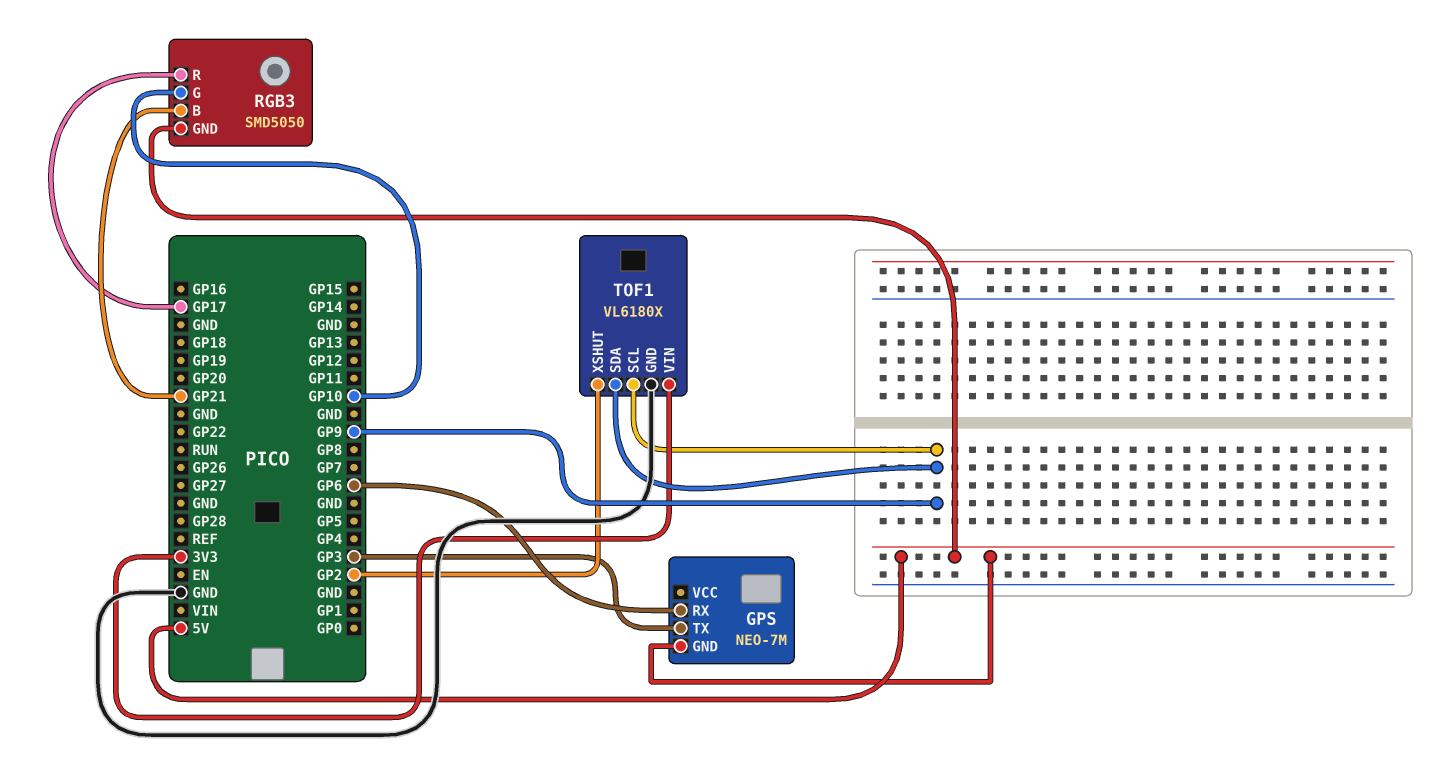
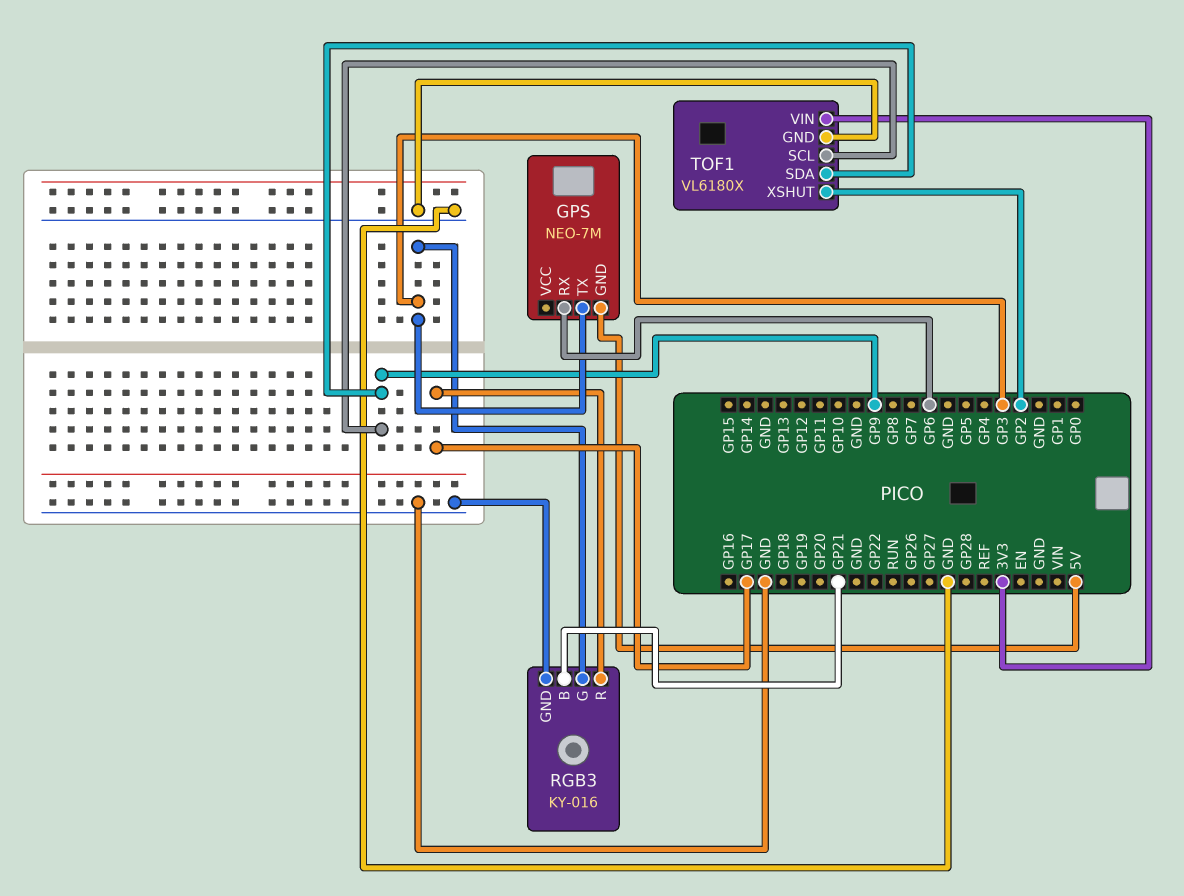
RGB3: SMD5050 -> KY-016
RGB3 pin G: GP10 -> GP3
RGB3 pin GND: 5V -> GND

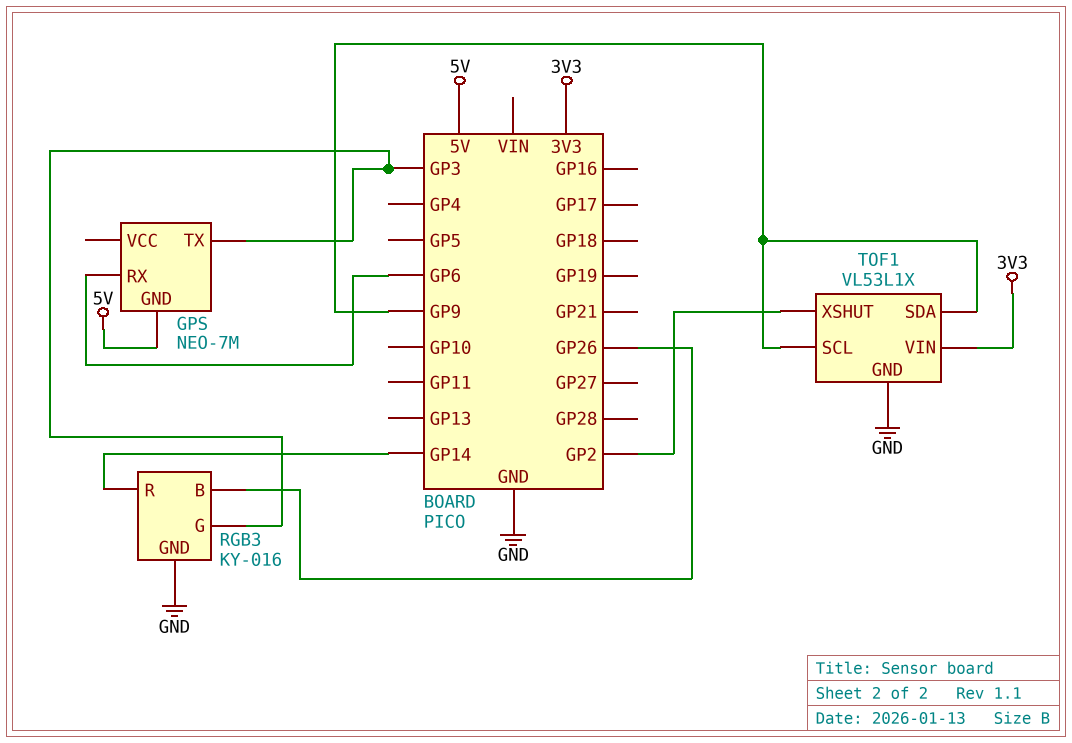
RGB3 pin B: GP21 -> GP26
RGB3 pin R: GP17 -> GP14
TOF1: VL6180X -> VL53L1X

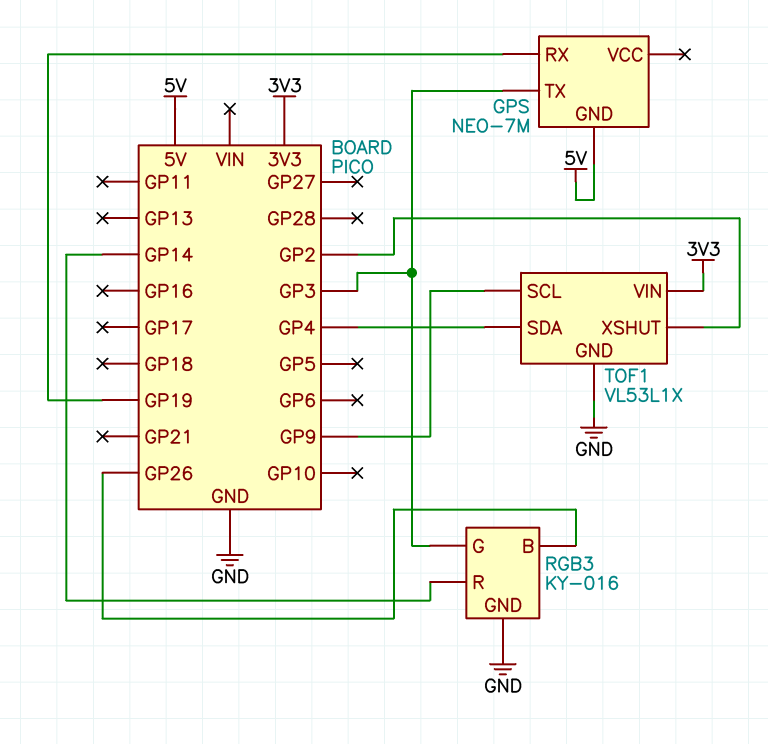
GPS pin RX: GP6 -> GP19
TOF1 pin SDA: GP9 -> GP4

